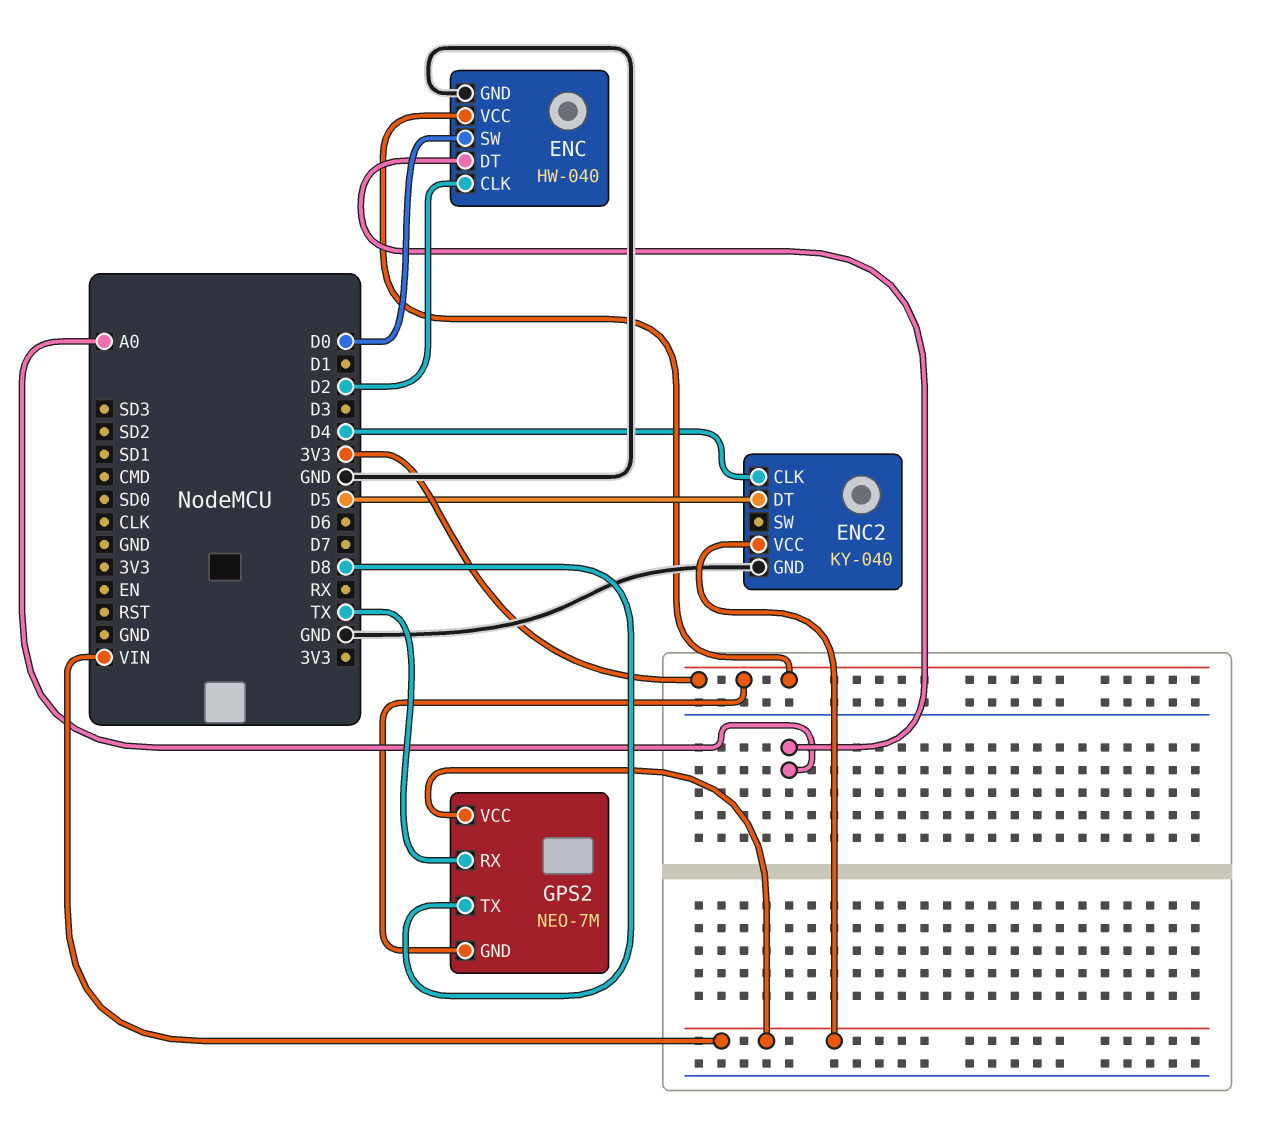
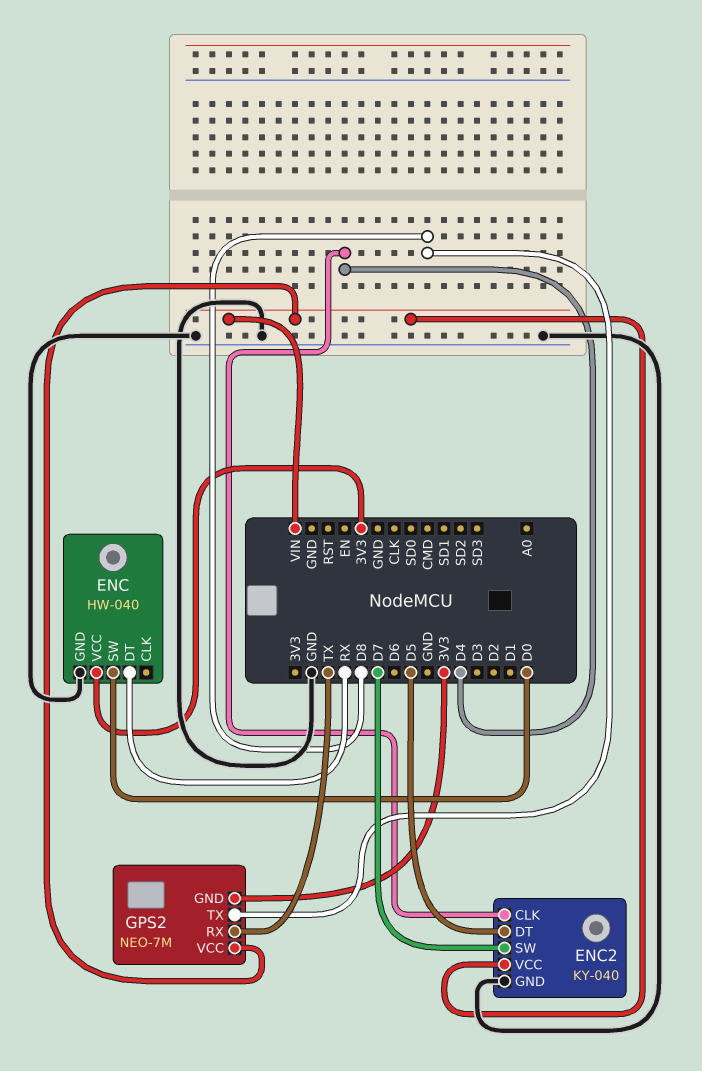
ENC pin CLK: D2 -> none
ENC pin DT: A0 -> RX
ENC2 pin SW: none -> D7

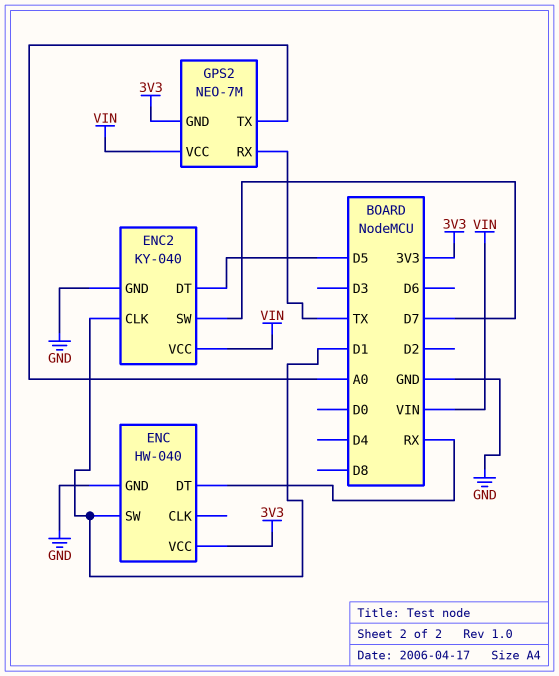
ENC pin SW: D0 -> D1
ENC2 pin CLK: D4 -> D1
GPS2 pin TX: D8 -> A0

